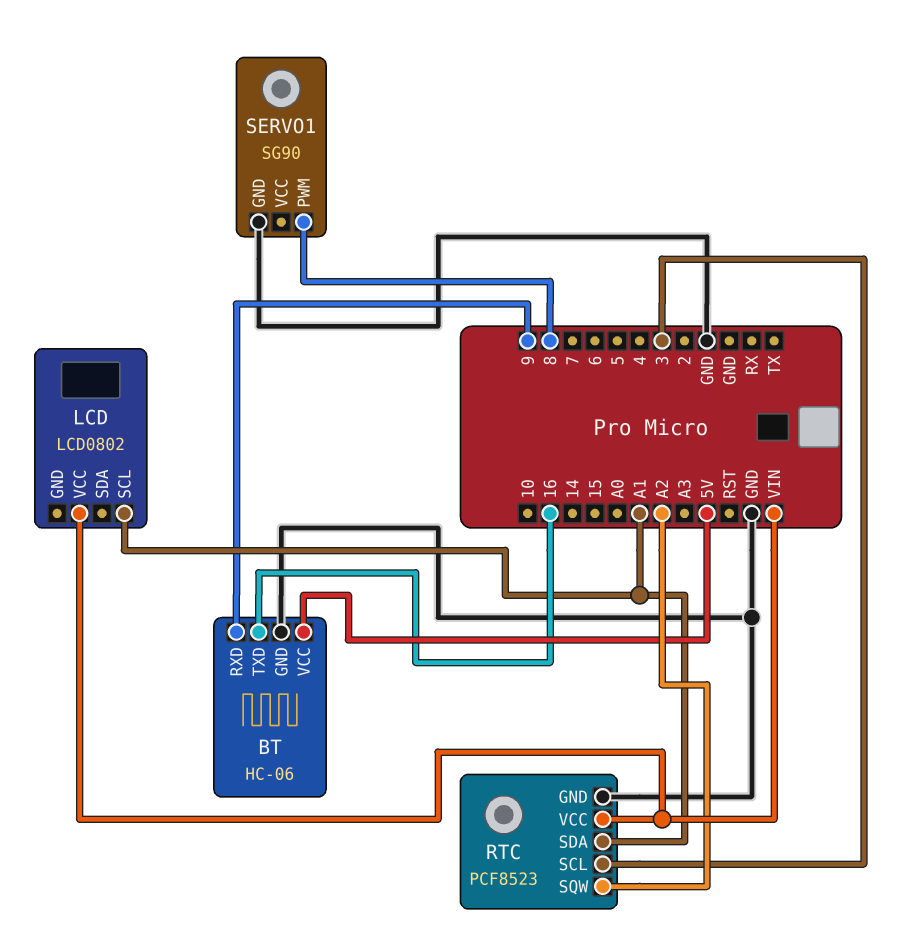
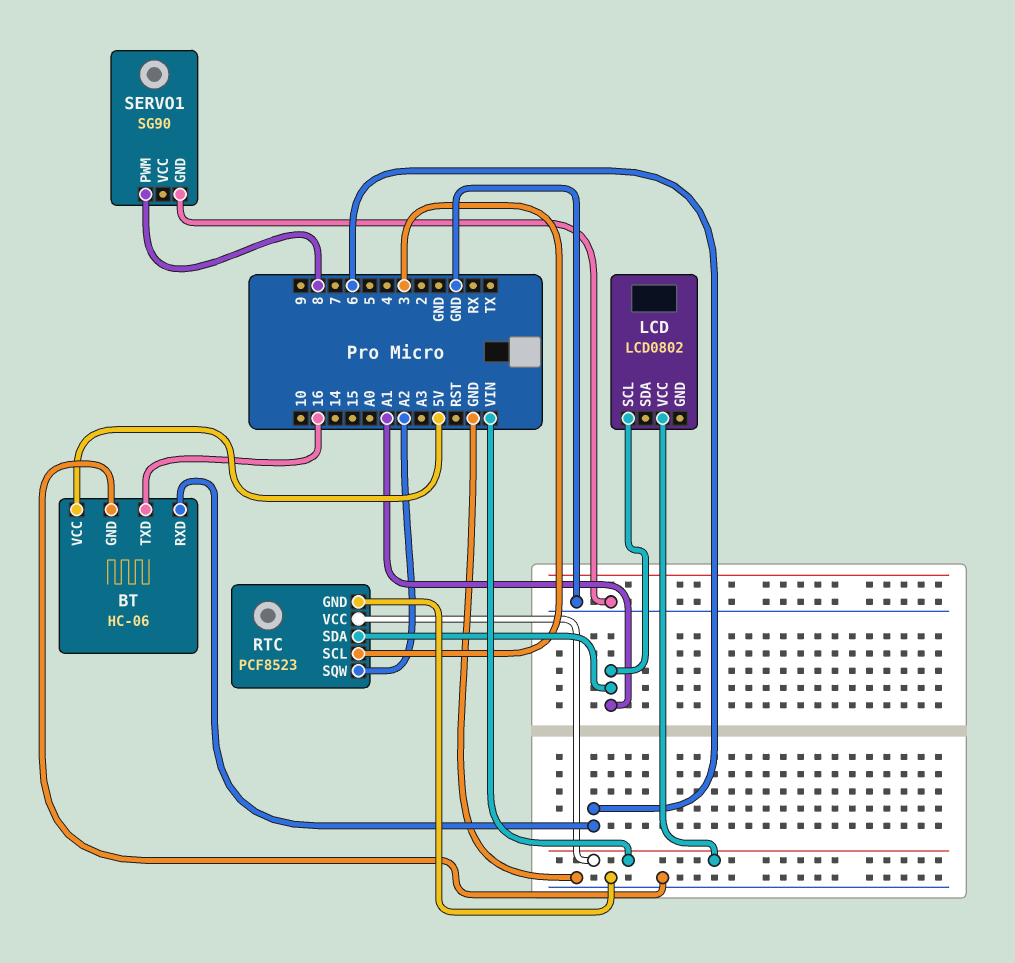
BT pin RXD: 9 -> 6

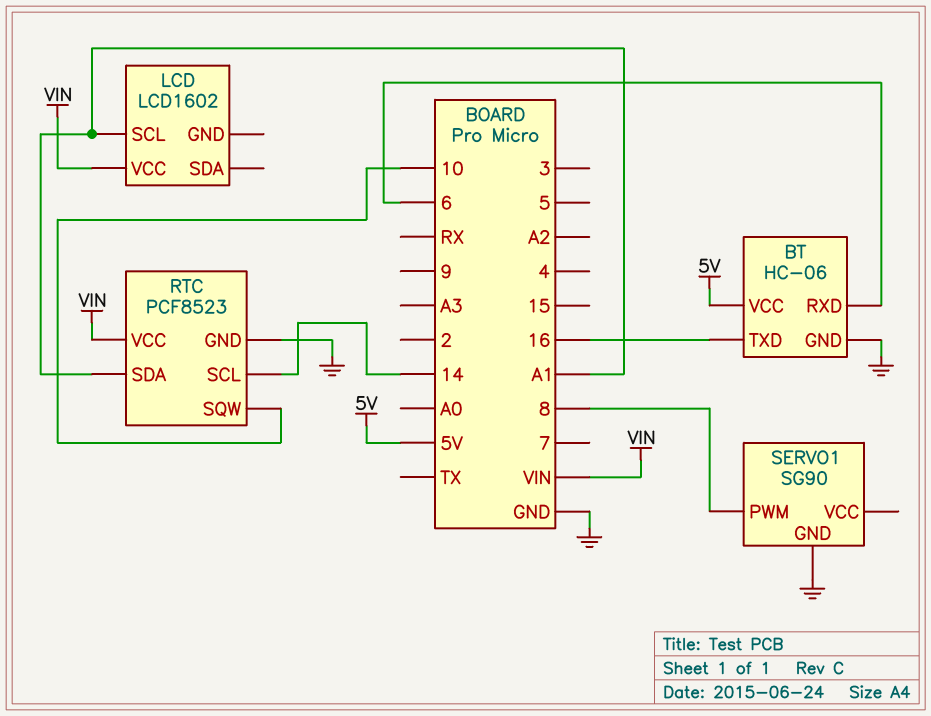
LCD: LCD0802 -> LCD1602
RTC pin SCL: 3 -> 14
RTC pin SQW: A2 -> 10

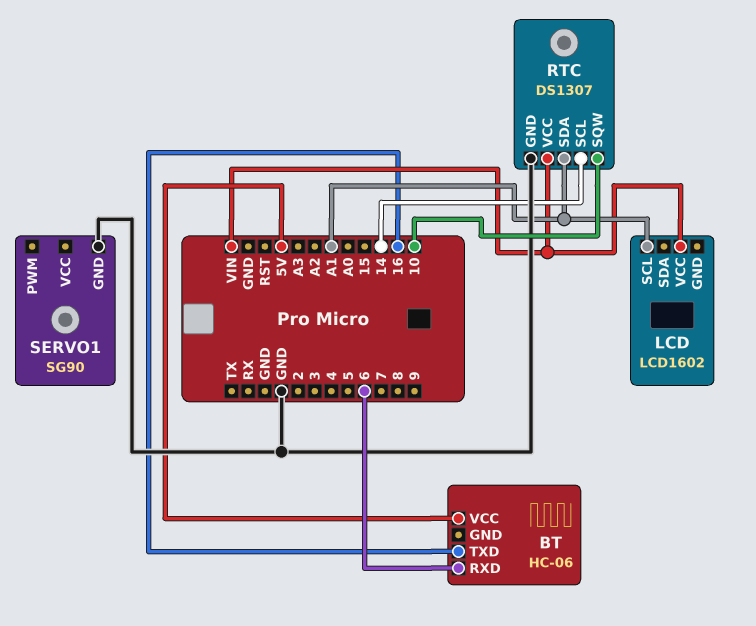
BT pin GND: GND -> none
RTC: PCF8523 -> DS1307
SERVO1 pin PWM: 8 -> none

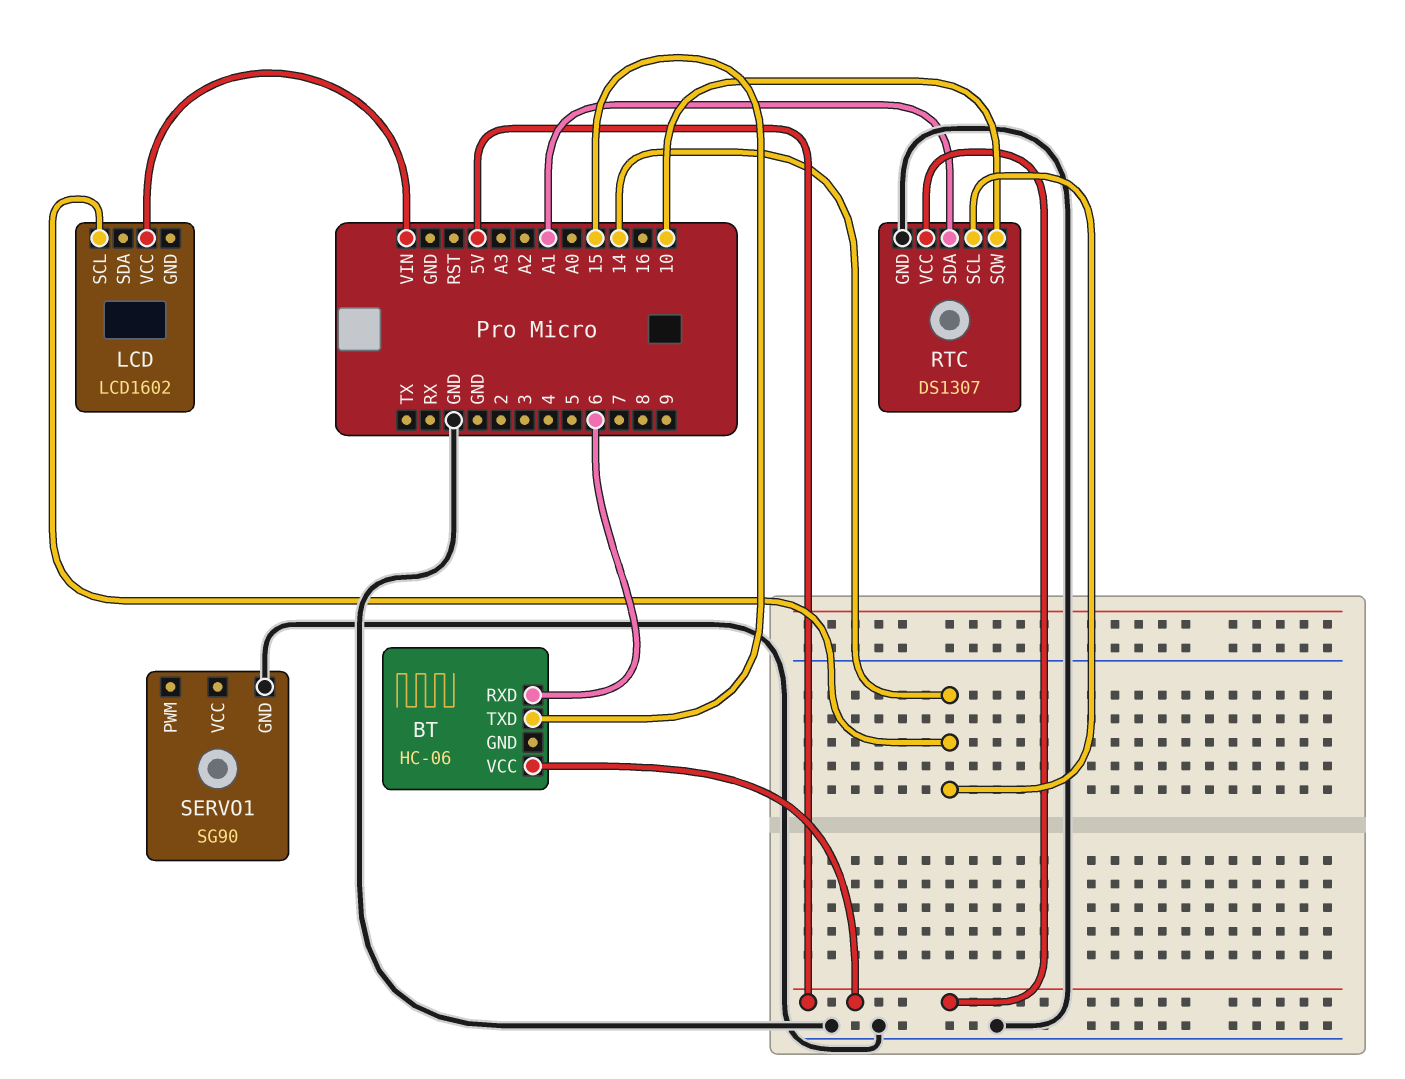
BT pin TXD: 16 -> 15
LCD pin SCL: A1 -> 14
RTC pin VCC: VIN -> 5V

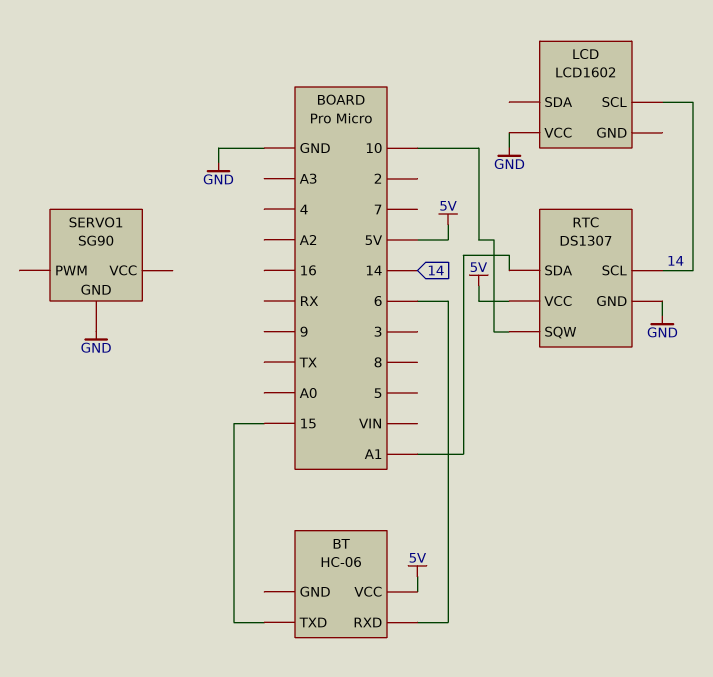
LCD pin VCC: VIN -> GND

